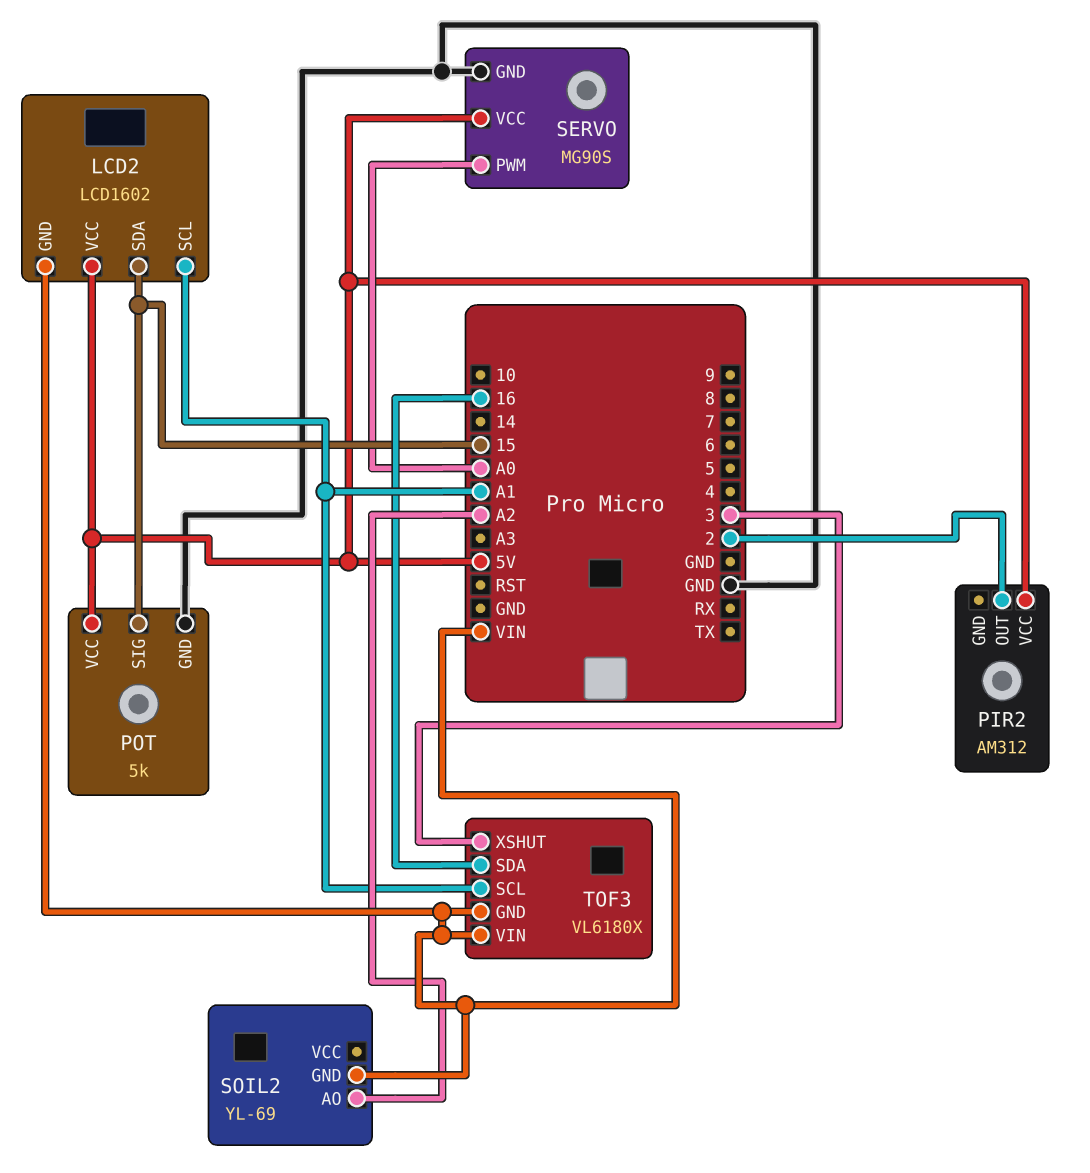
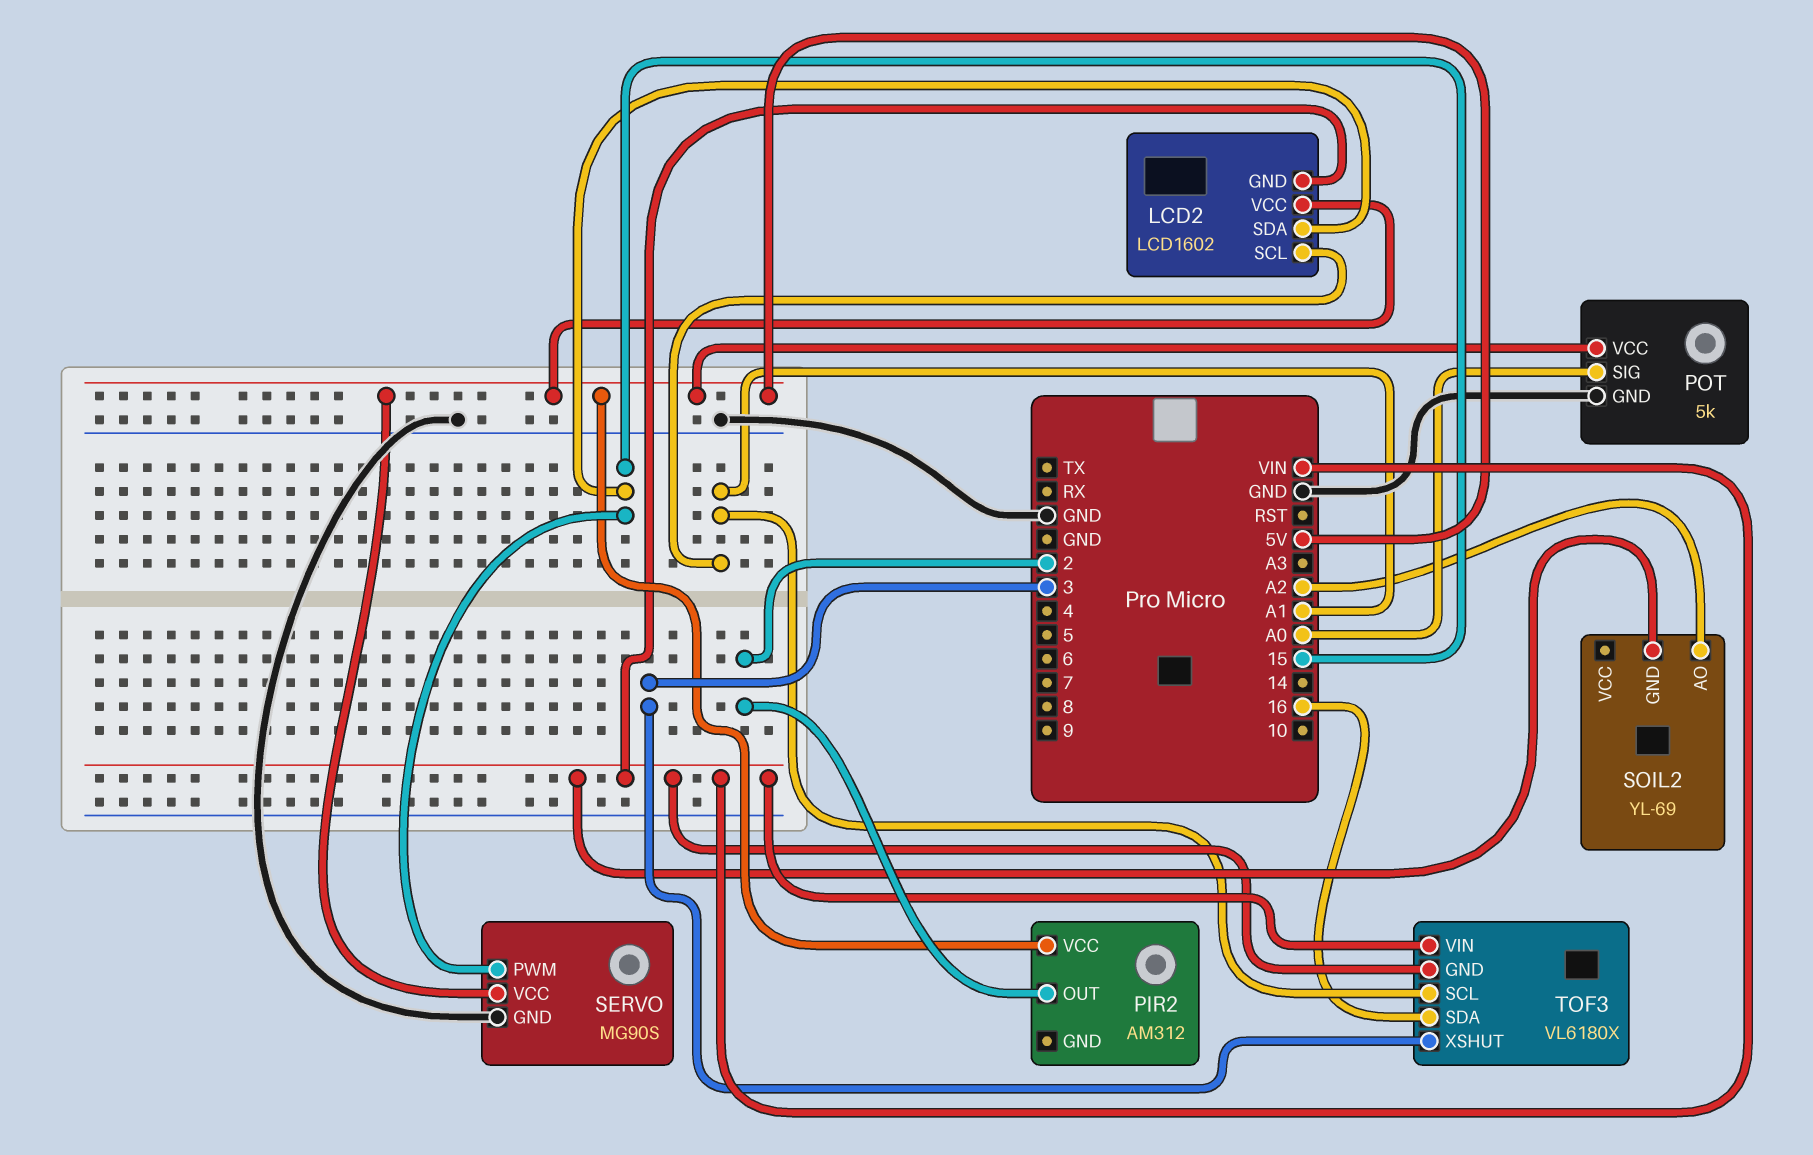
POT pin SIG: 15 -> A0
SERVO pin PWM: A0 -> 15

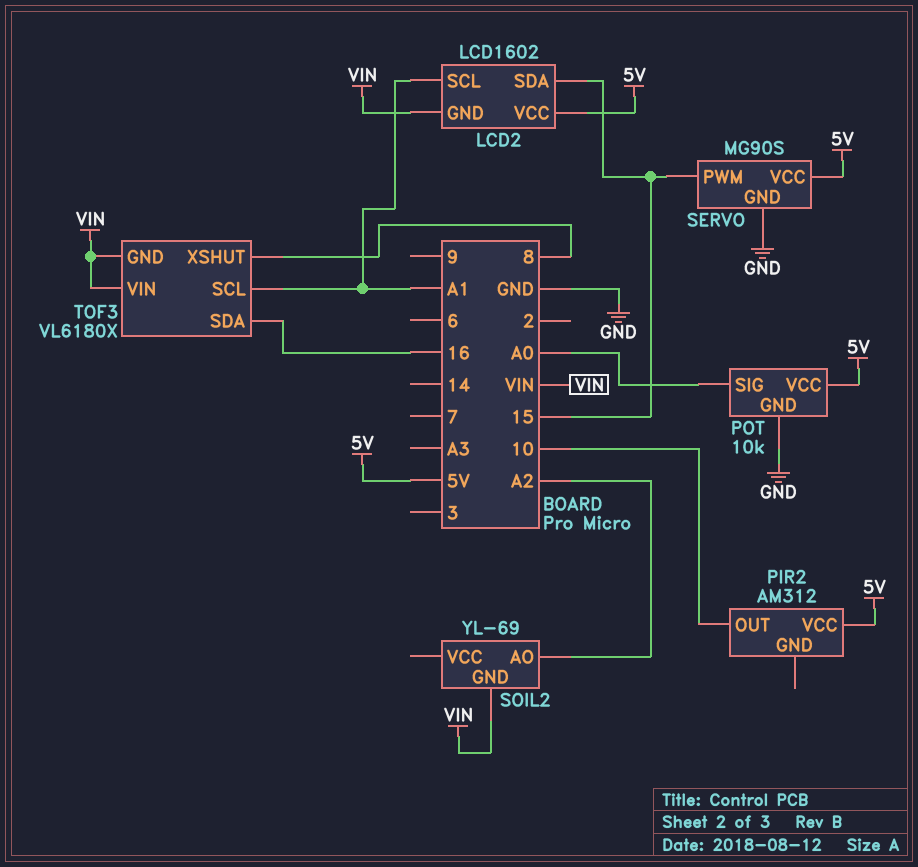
PIR2 pin OUT: 2 -> 10
POT: 5k -> 10k
TOF3 pin XSHUT: 3 -> 8

